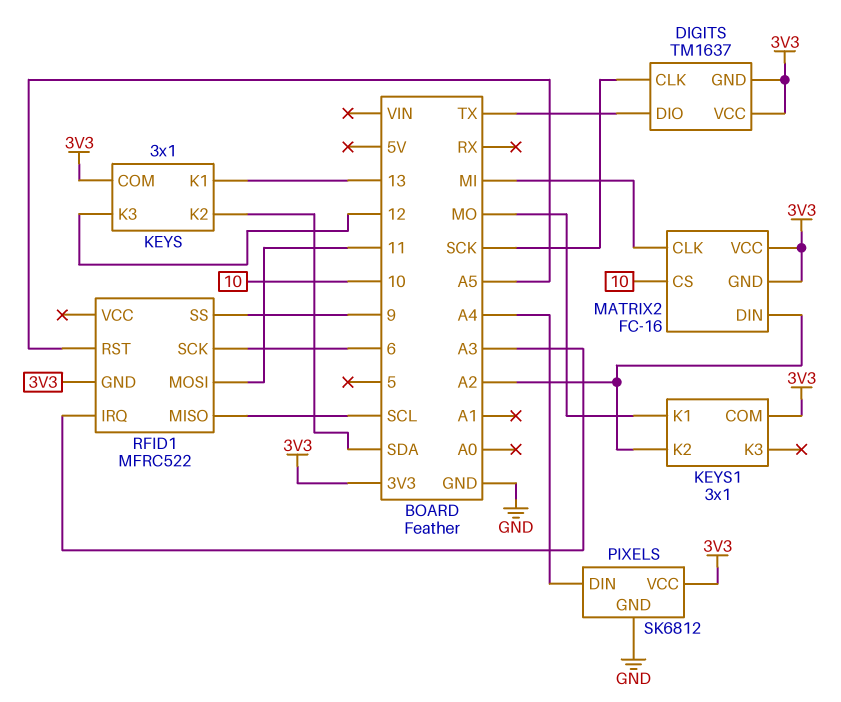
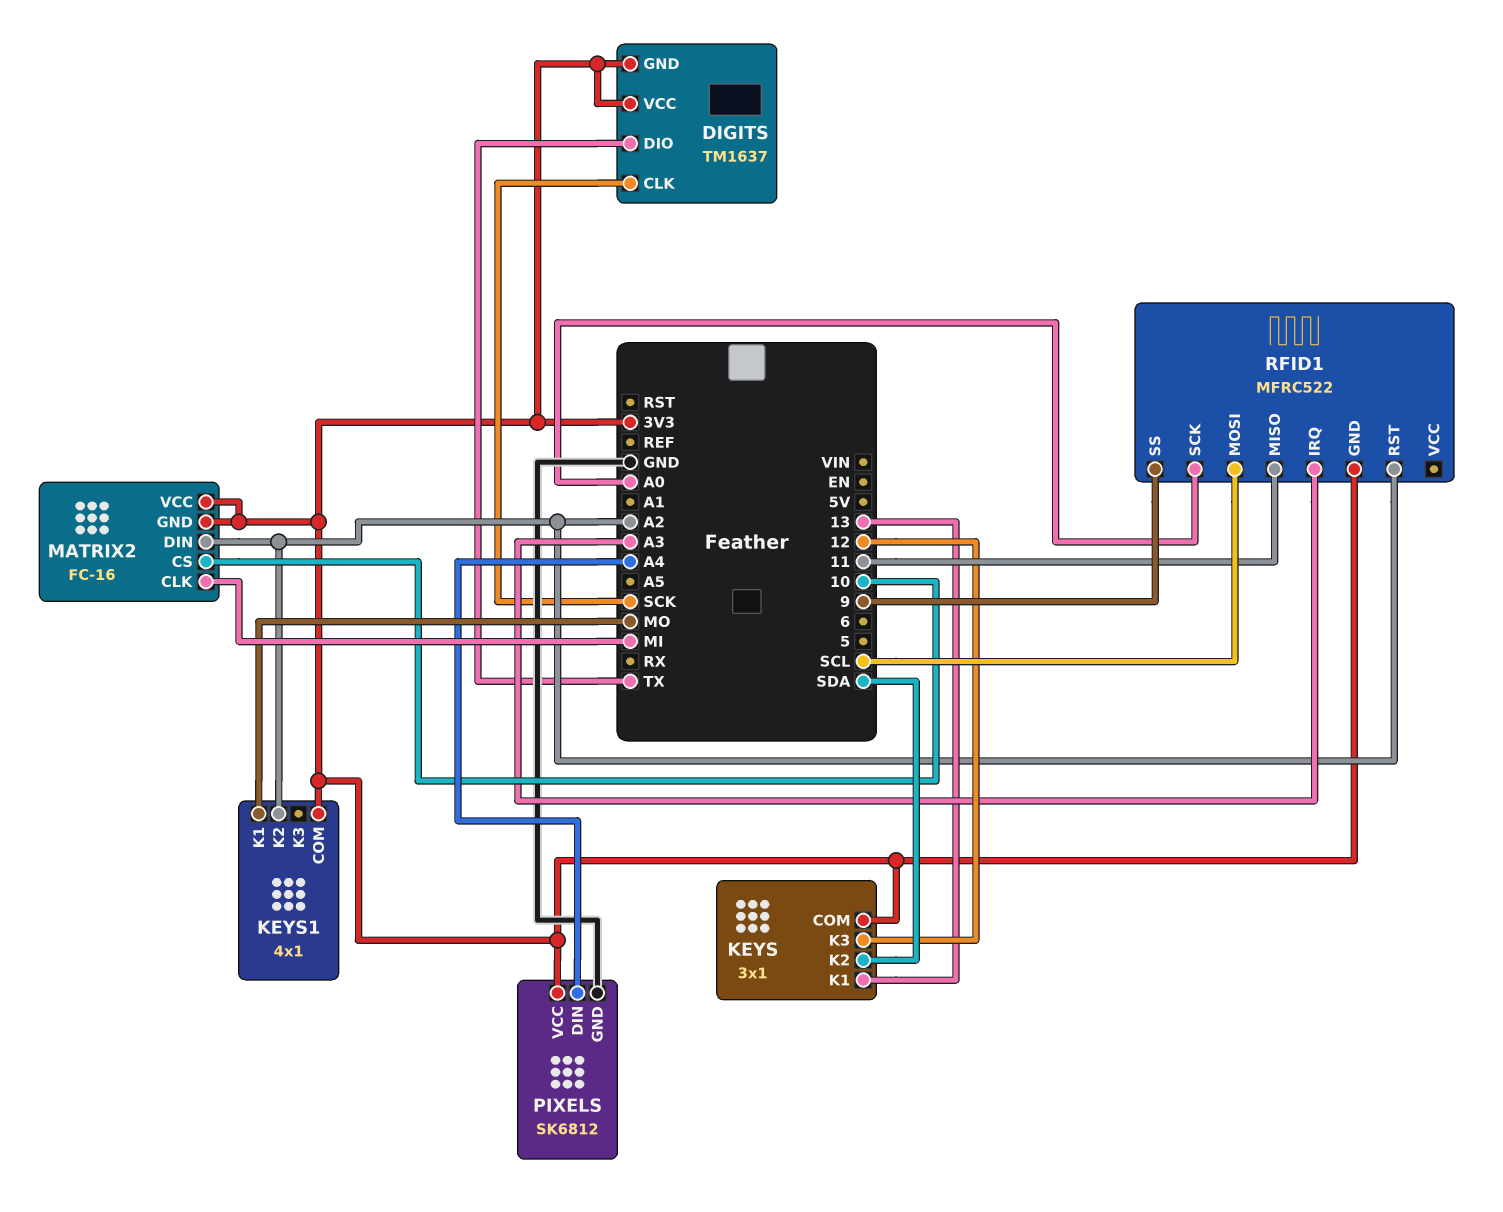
KEYS1: 3x1 -> 4x1
RFID1 pin MISO: SCL -> 11
RFID1 pin MOSI: 11 -> SCL
RFID1 pin RST: A5 -> A2
RFID1 pin SCK: 6 -> A0

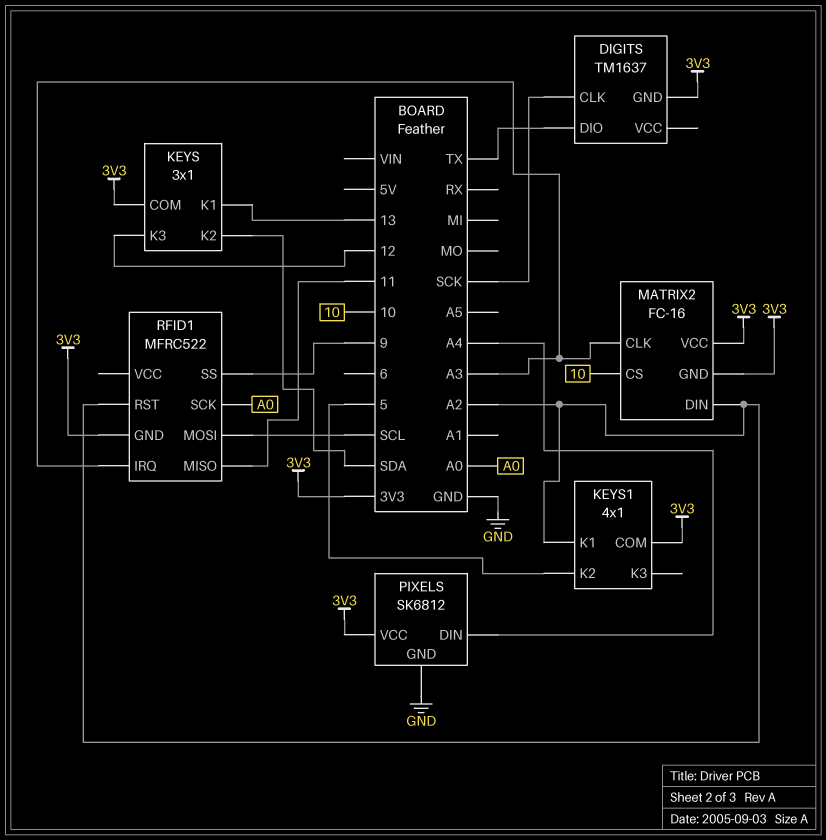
DIGITS pin VCC: 3V3 -> none
KEYS1 pin K1: MO -> A2
KEYS1 pin K2: A2 -> 5
MATRIX2 pin CLK: MI -> A3

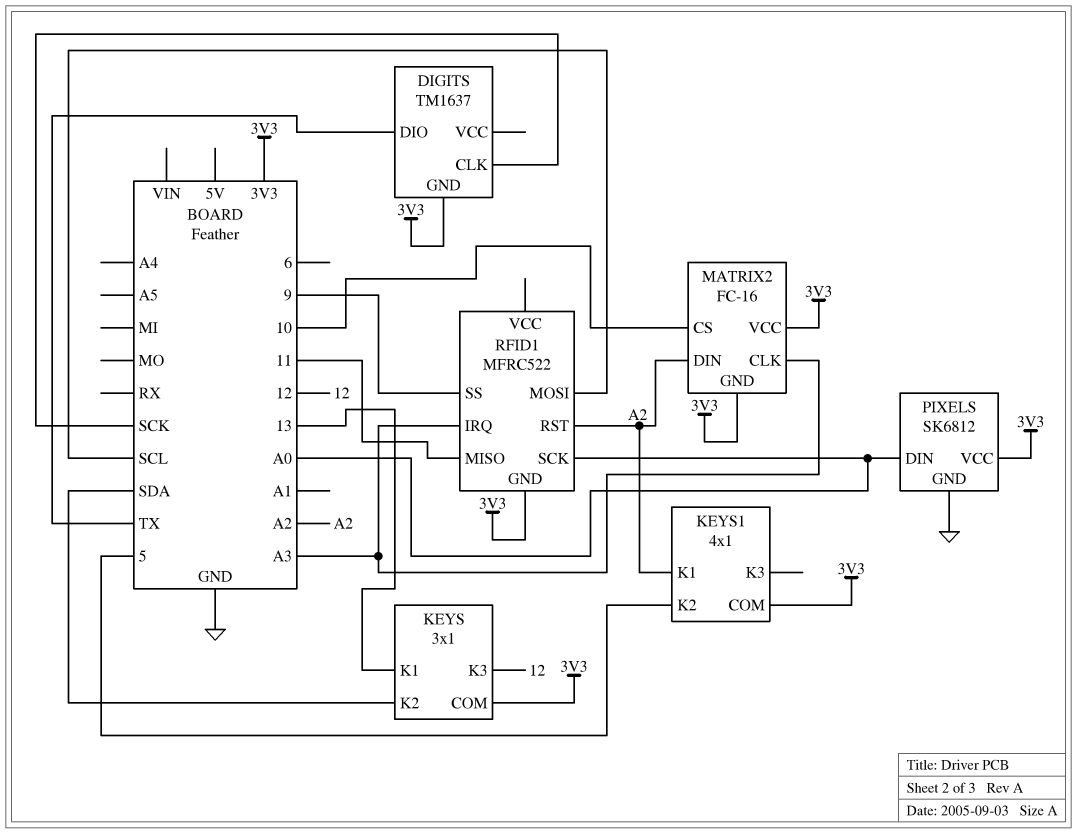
PIXELS pin DIN: A4 -> A0

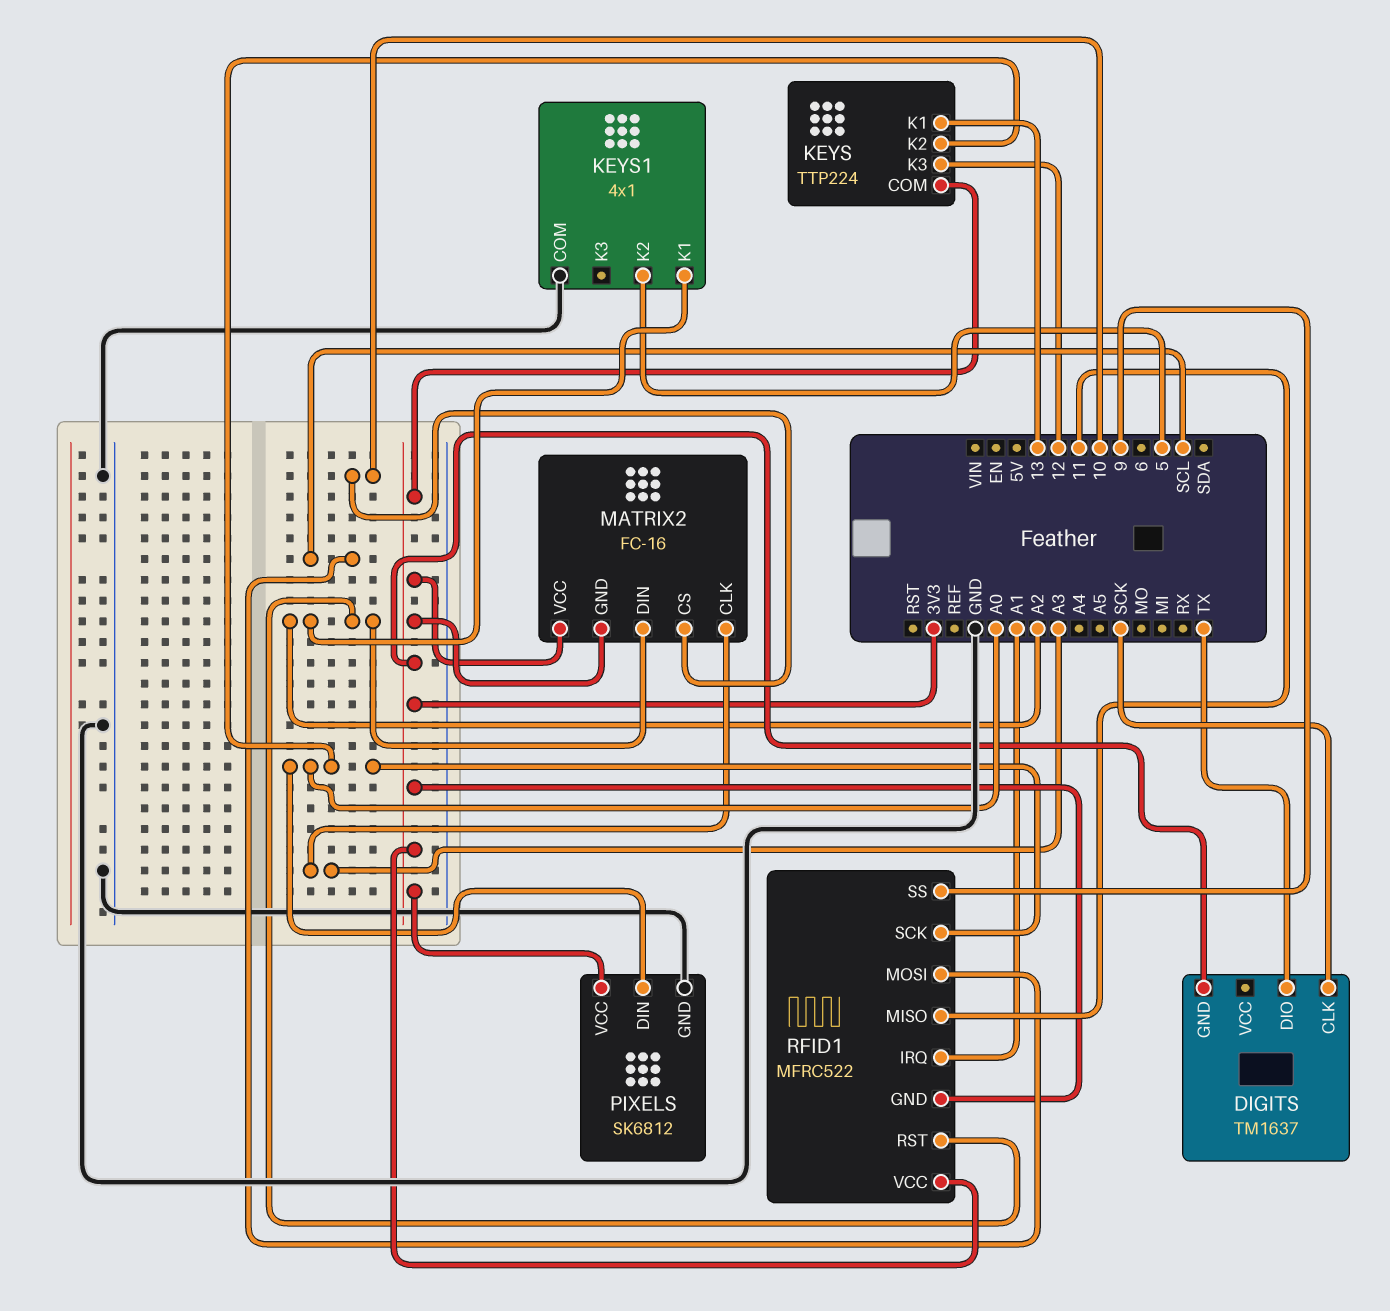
KEYS: 3x1 -> TTP224
KEYS pin K2: SDA -> A0
KEYS1 pin COM: 3V3 -> GND
RFID1 pin IRQ: A3 -> A1
RFID1 pin VCC: none -> 3V3

